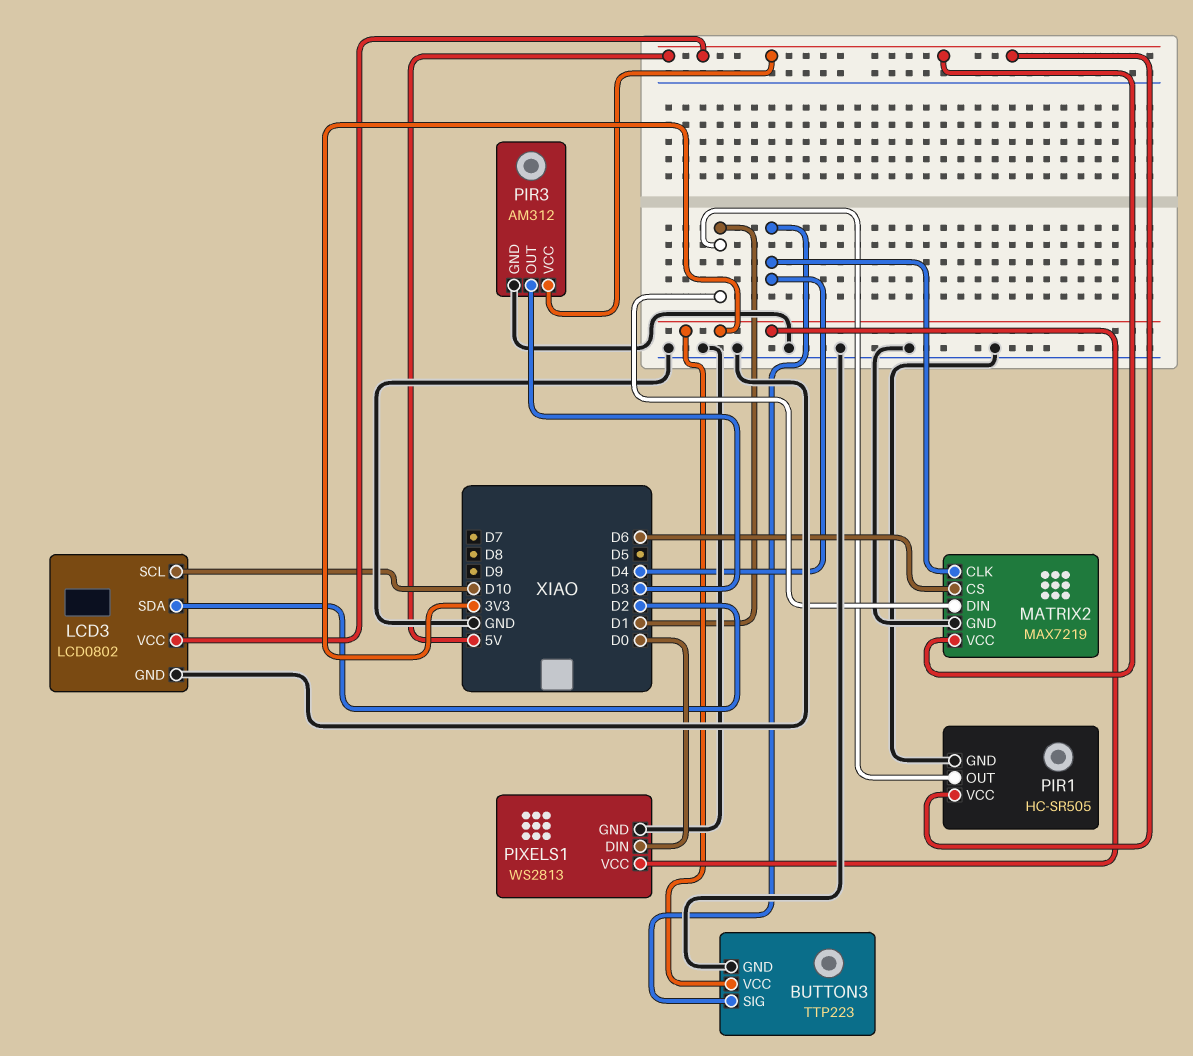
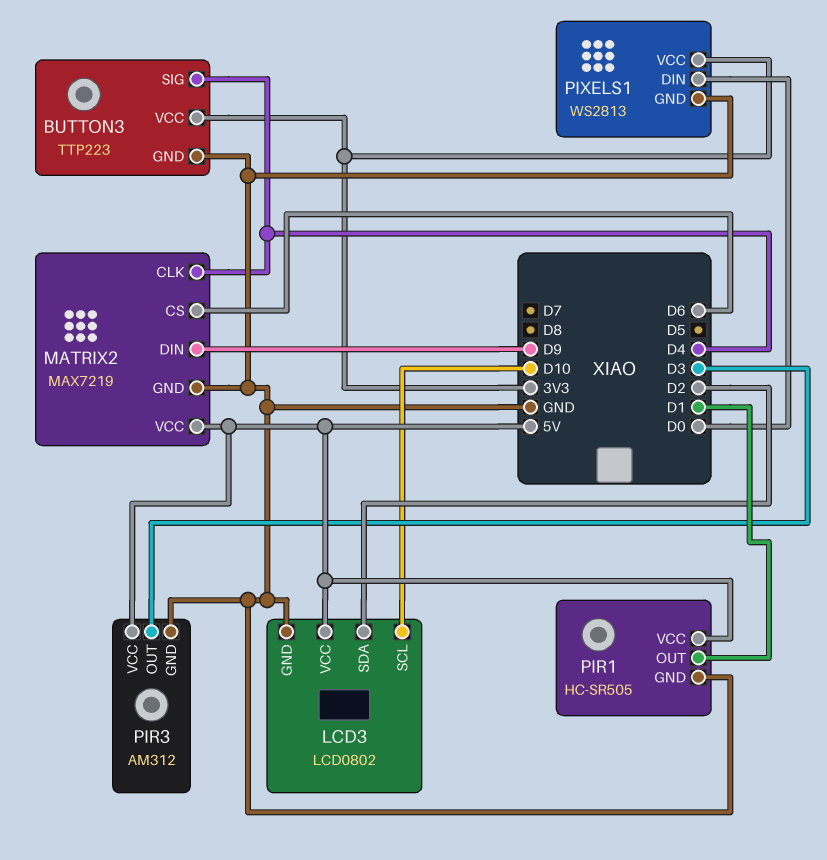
MATRIX2 pin DIN: D1 -> D9

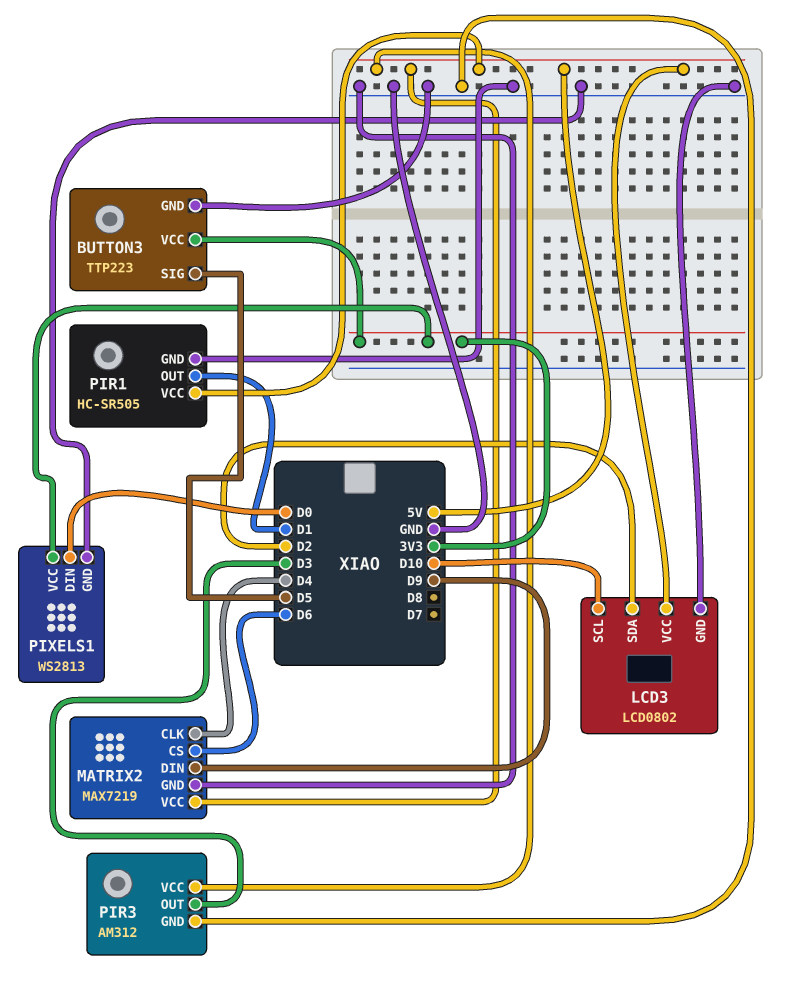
BUTTON3 pin SIG: D4 -> D5

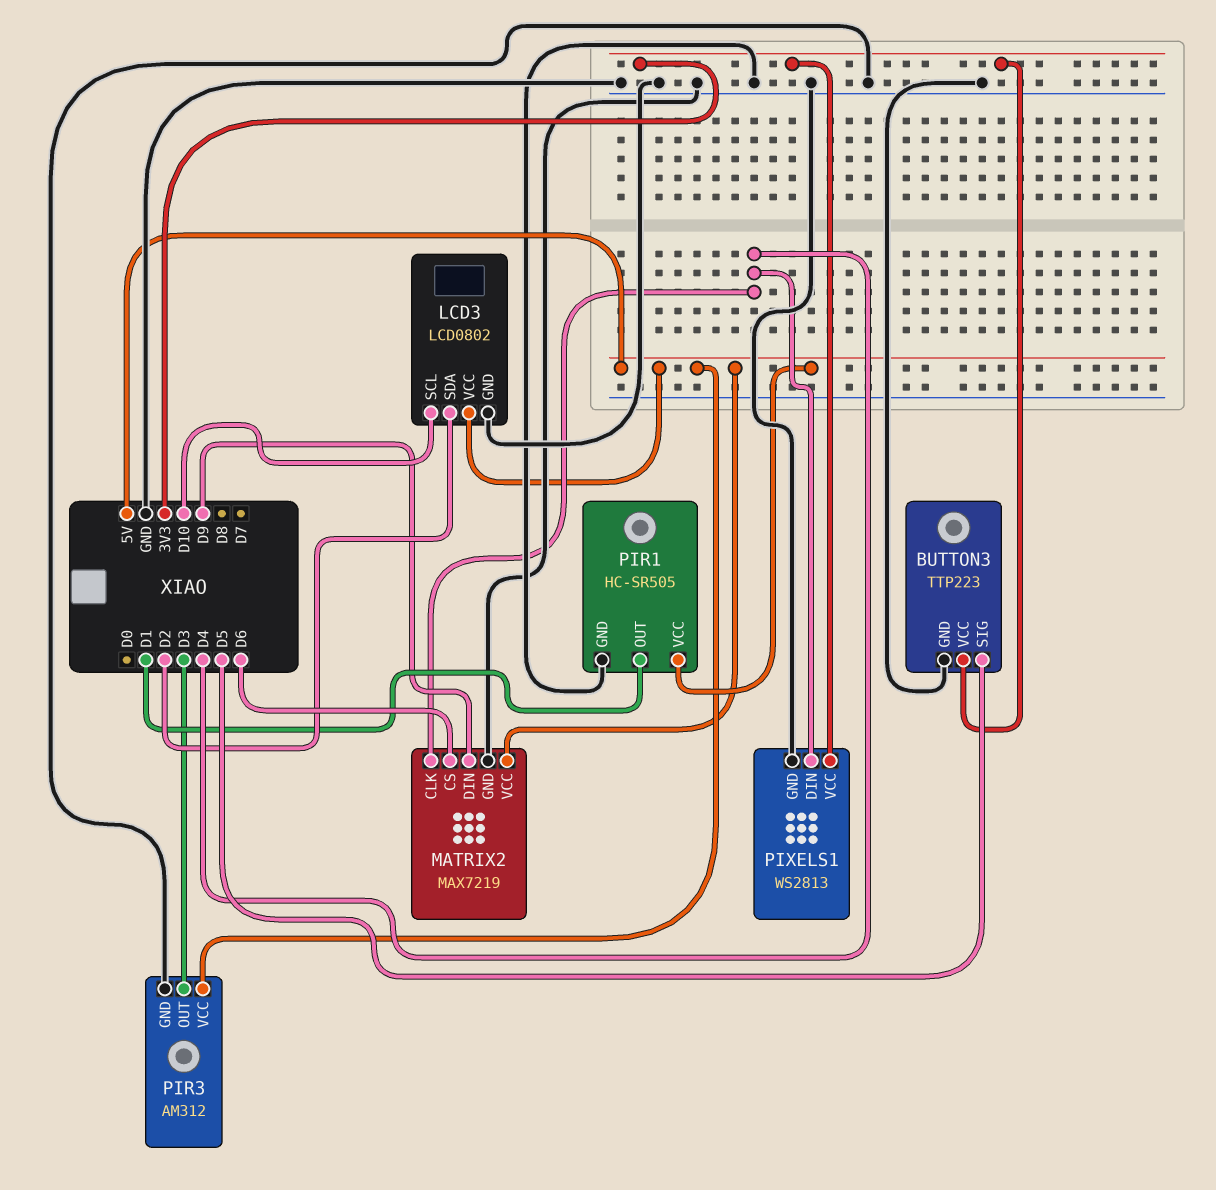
PIXELS1 pin DIN: D0 -> D4

